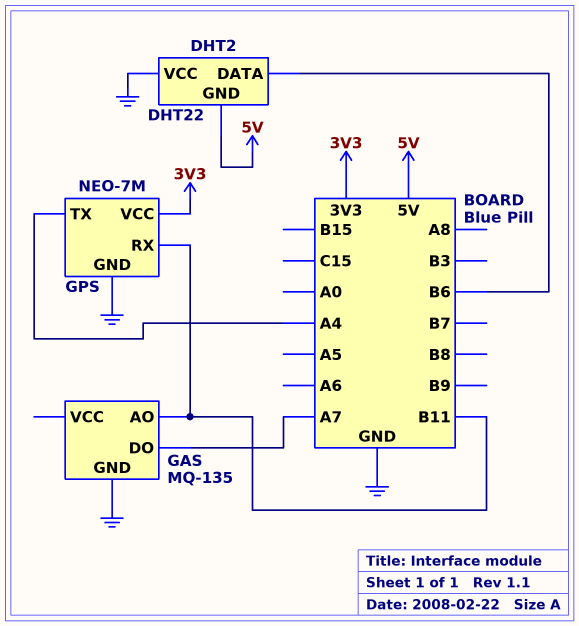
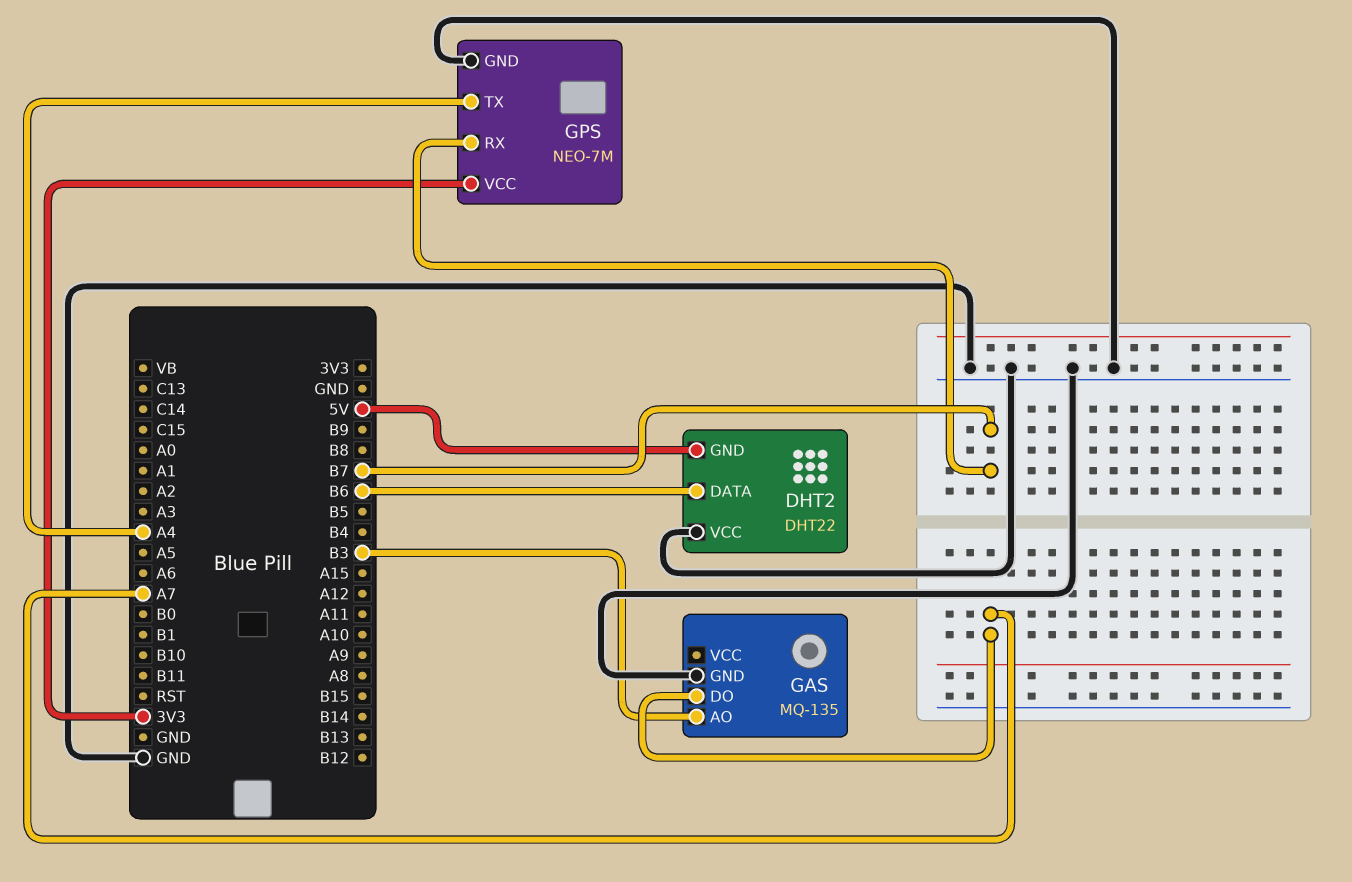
GAS pin AO: B11 -> B3
GPS pin RX: B11 -> B7

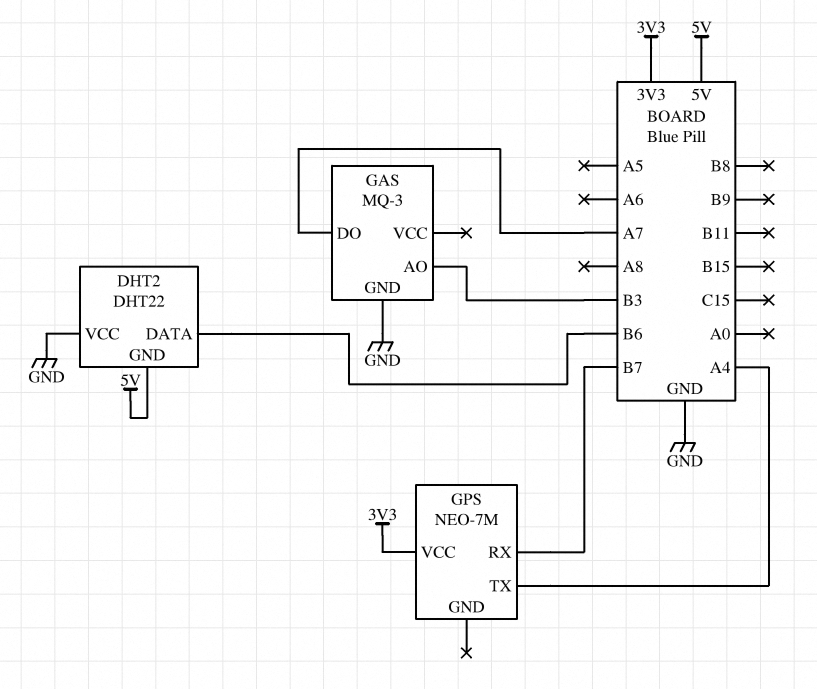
GAS: MQ-135 -> MQ-3
GPS pin GND: GND -> none

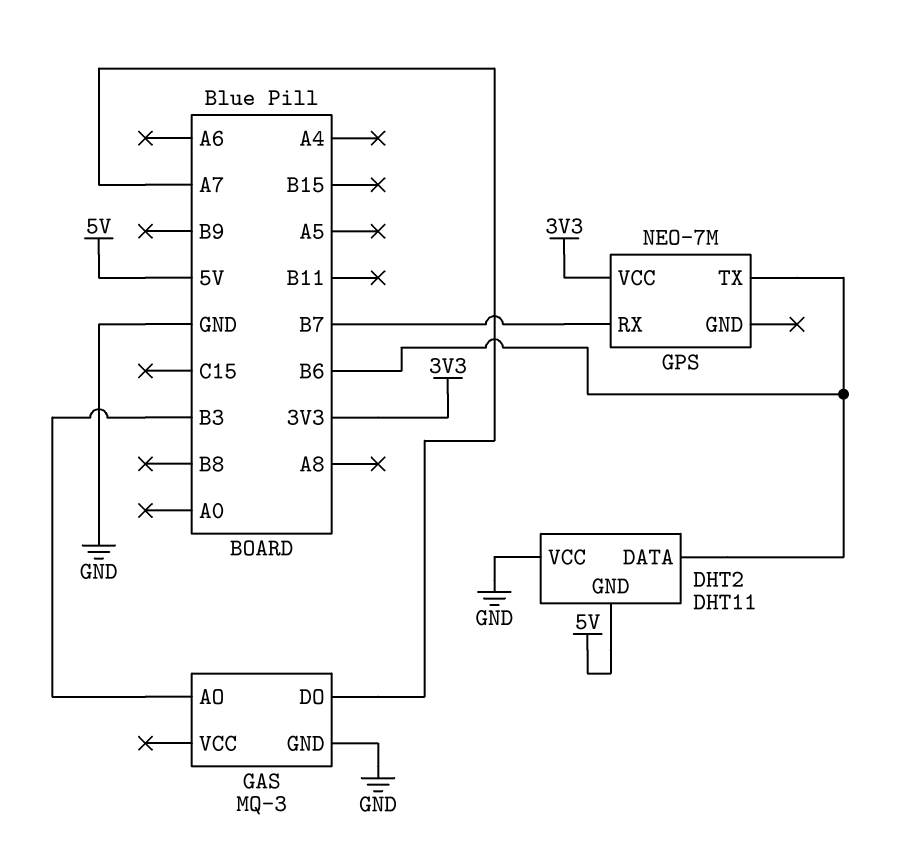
DHT2: DHT22 -> DHT11
GPS pin TX: A4 -> B6

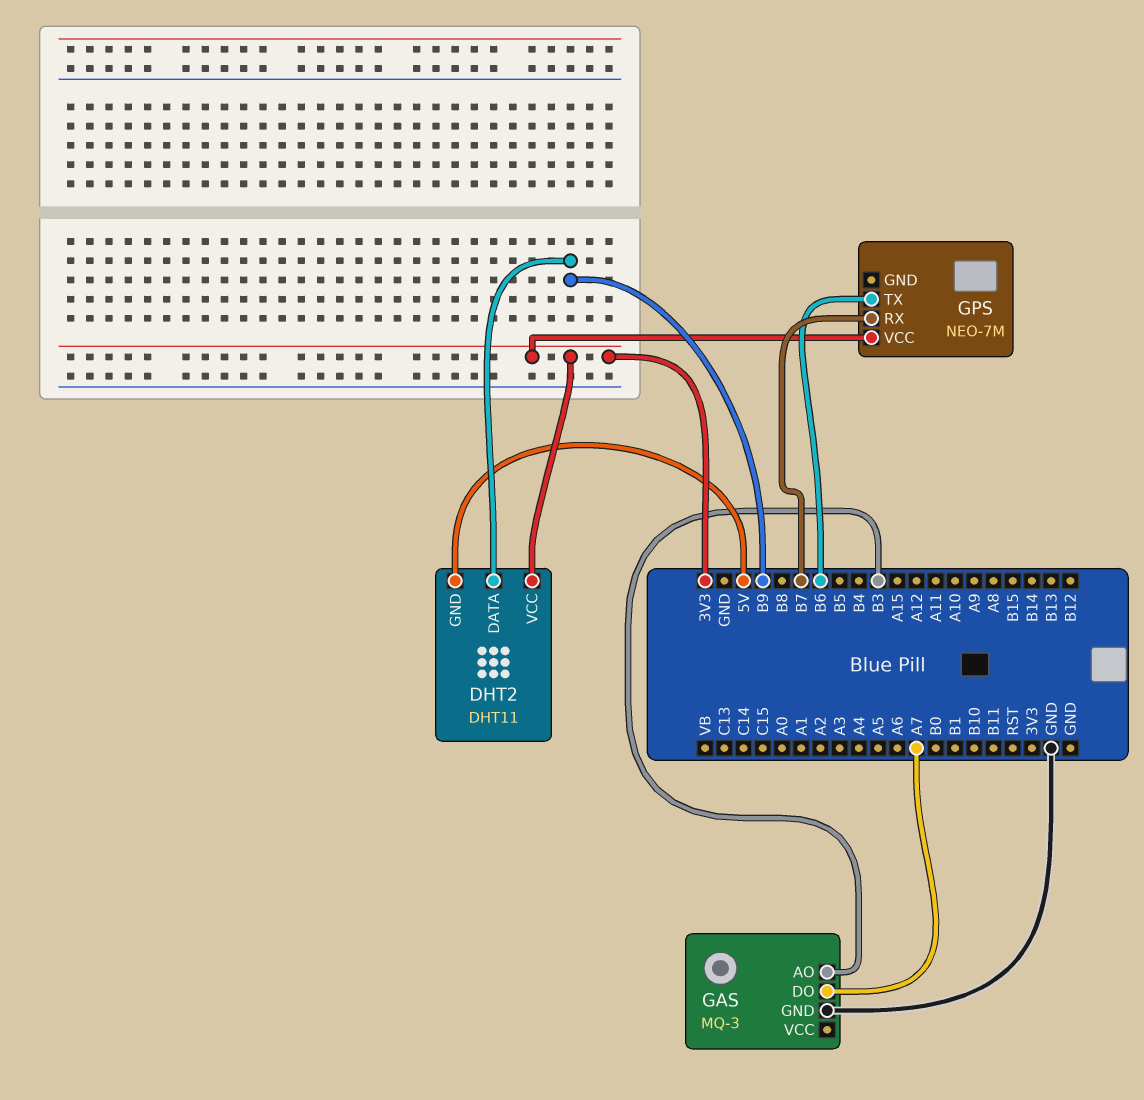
DHT2 pin DATA: B6 -> B9
DHT2 pin VCC: GND -> 3V3

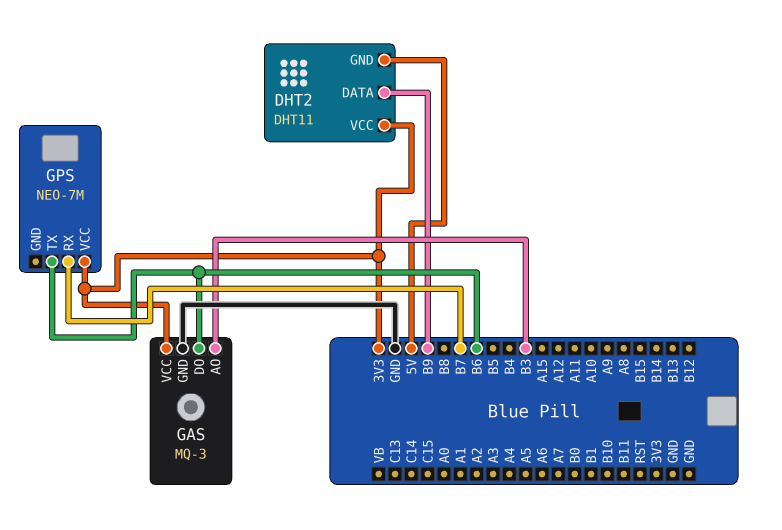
GAS pin DO: A7 -> B6
GAS pin VCC: none -> 3V3

